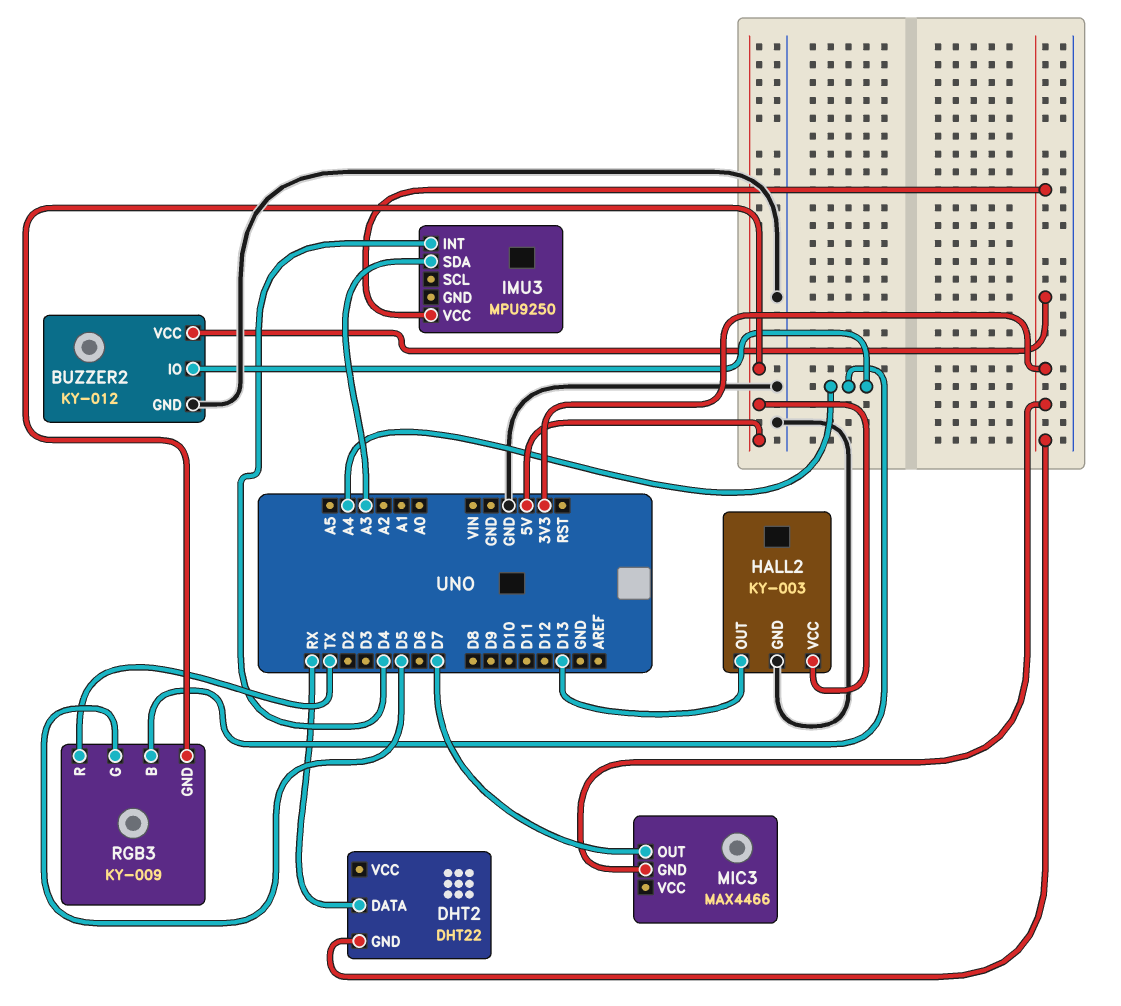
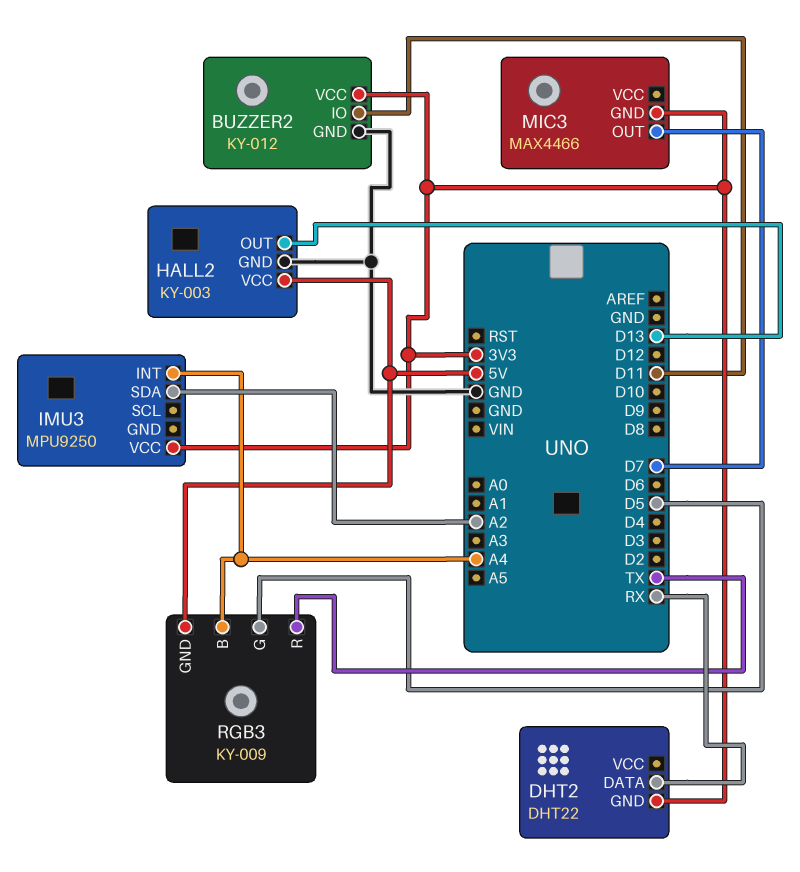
BUZZER2 pin IO: A4 -> D11
IMU3 pin INT: D4 -> A4
IMU3 pin SDA: A3 -> A2

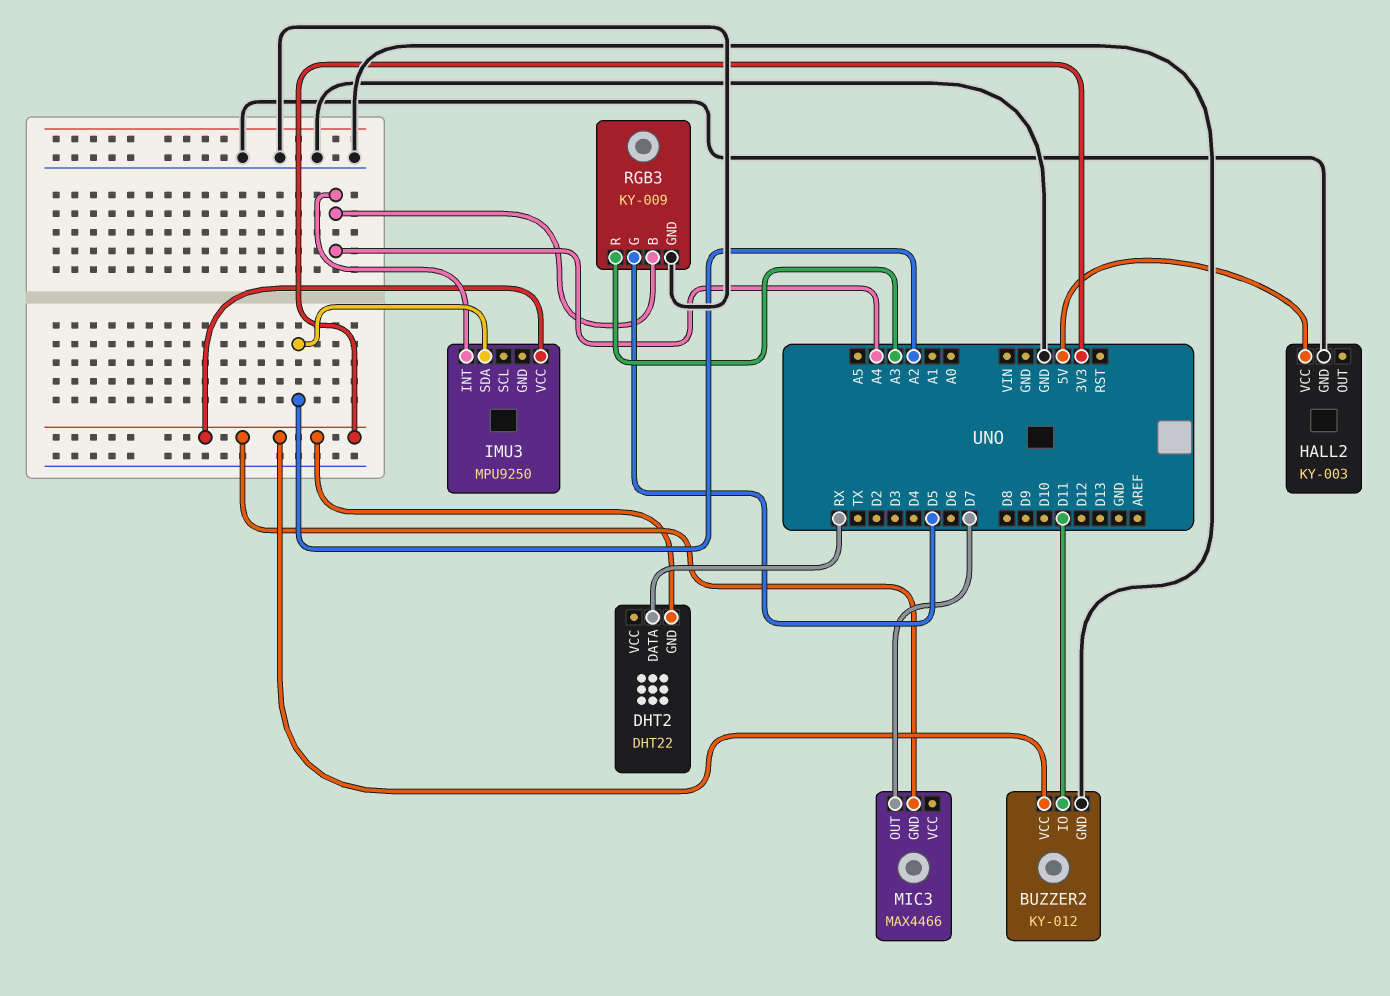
HALL2 pin OUT: D13 -> none
RGB3 pin GND: 5V -> GND
RGB3 pin R: TX -> A3

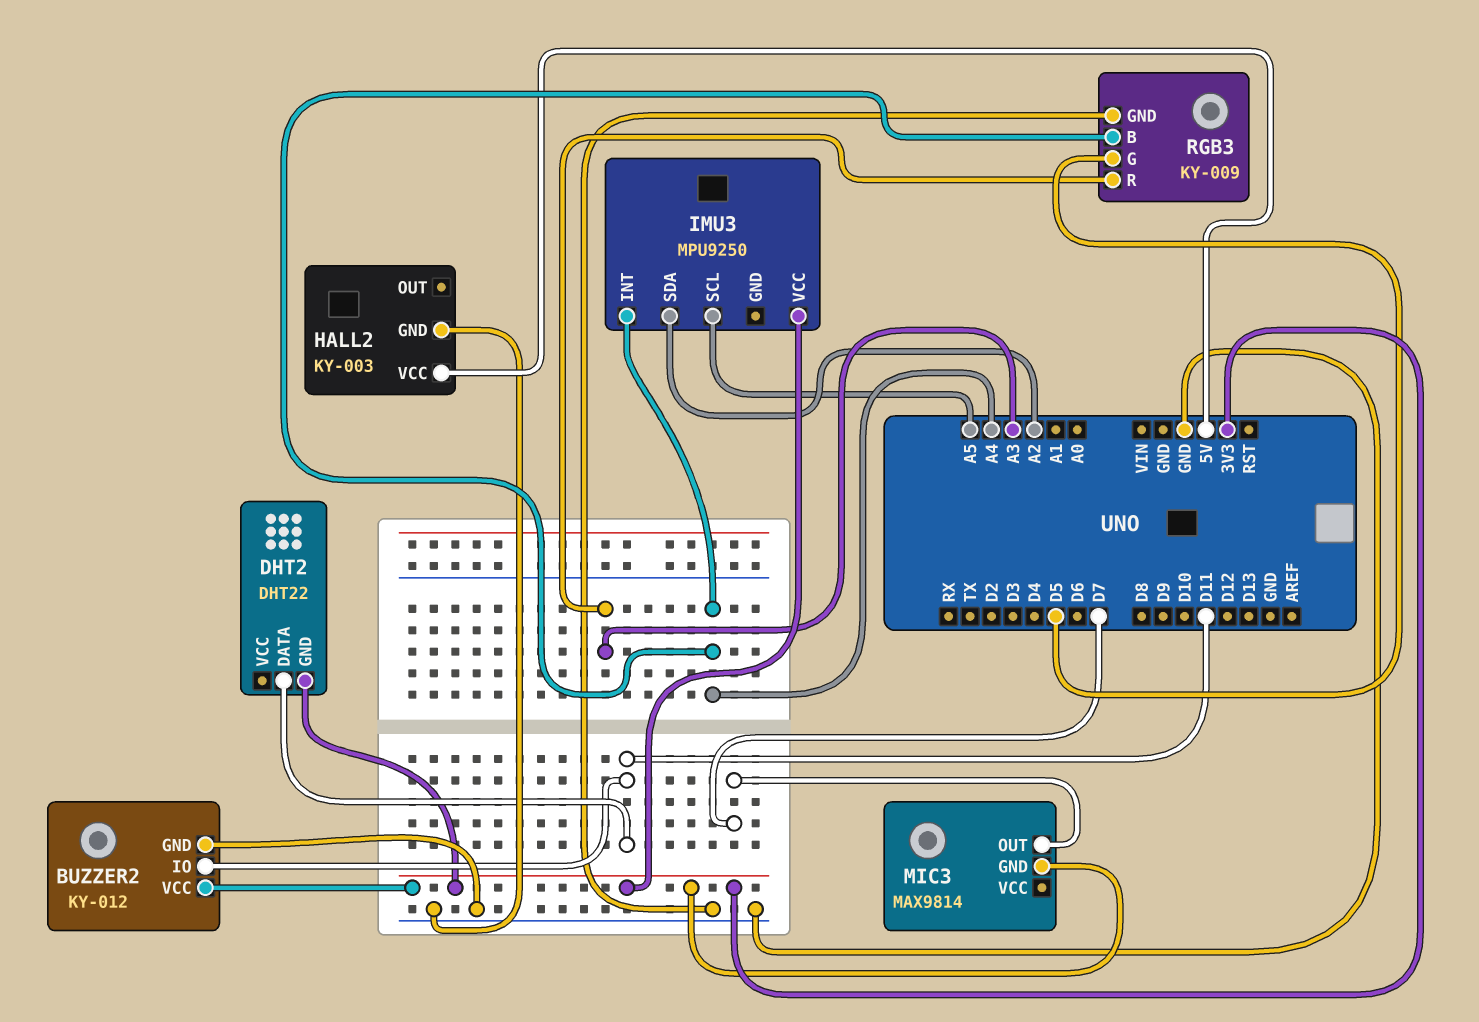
DHT2 pin DATA: RX -> D11
IMU3 pin SCL: none -> A5
MIC3: MAX4466 -> MAX9814

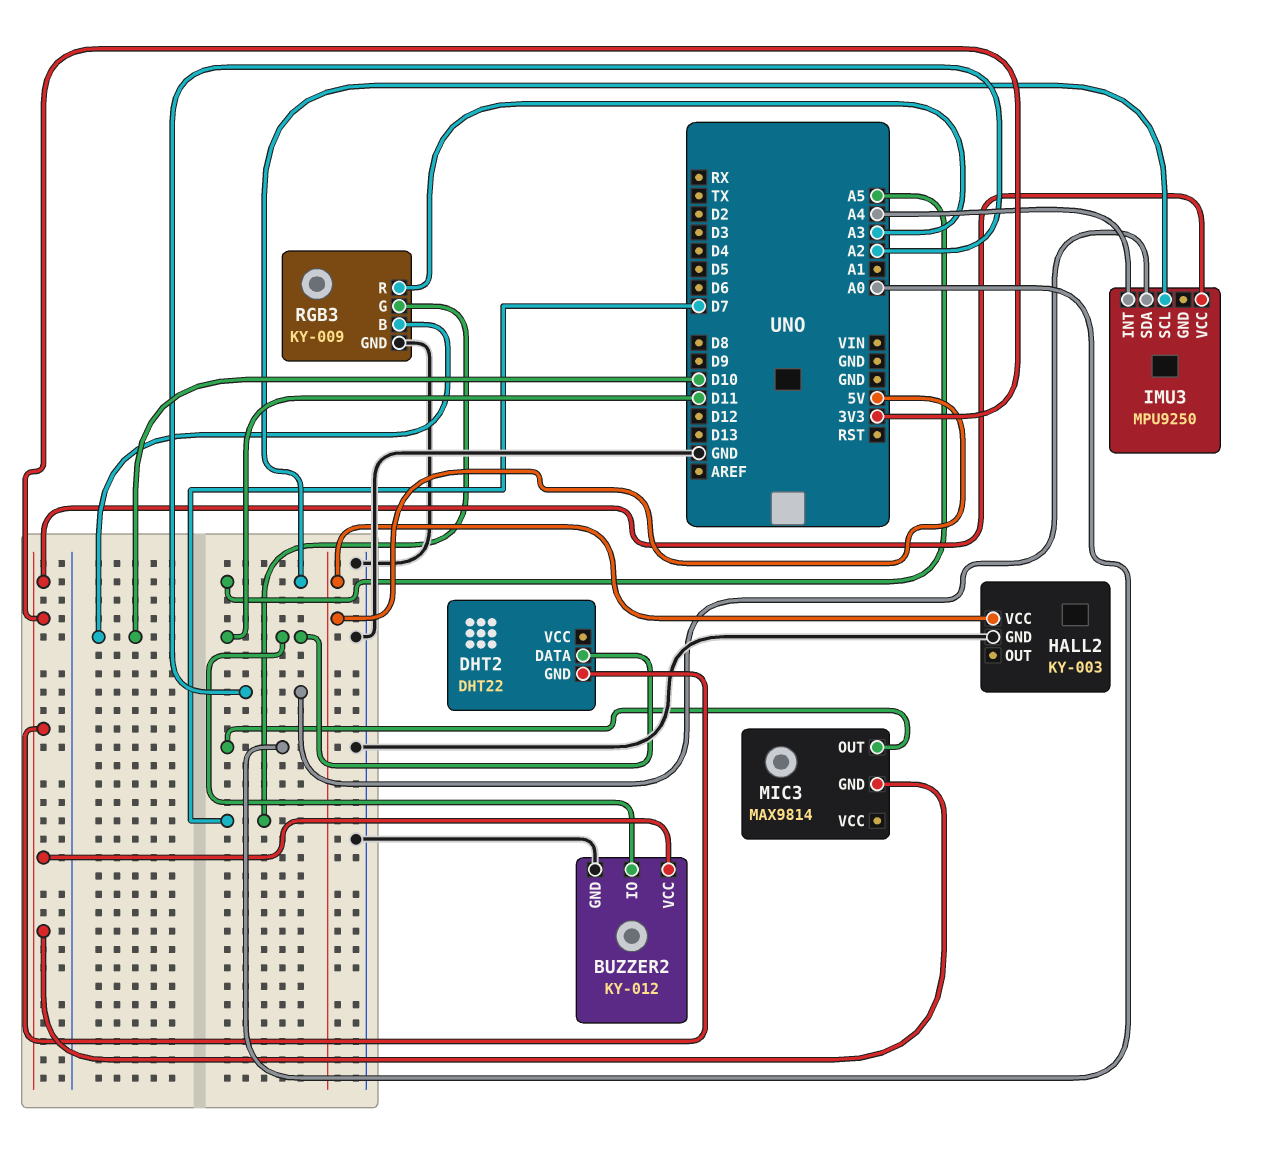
MIC3 pin OUT: D7 -> A0
RGB3 pin B: A4 -> D10
RGB3 pin G: D5 -> D7

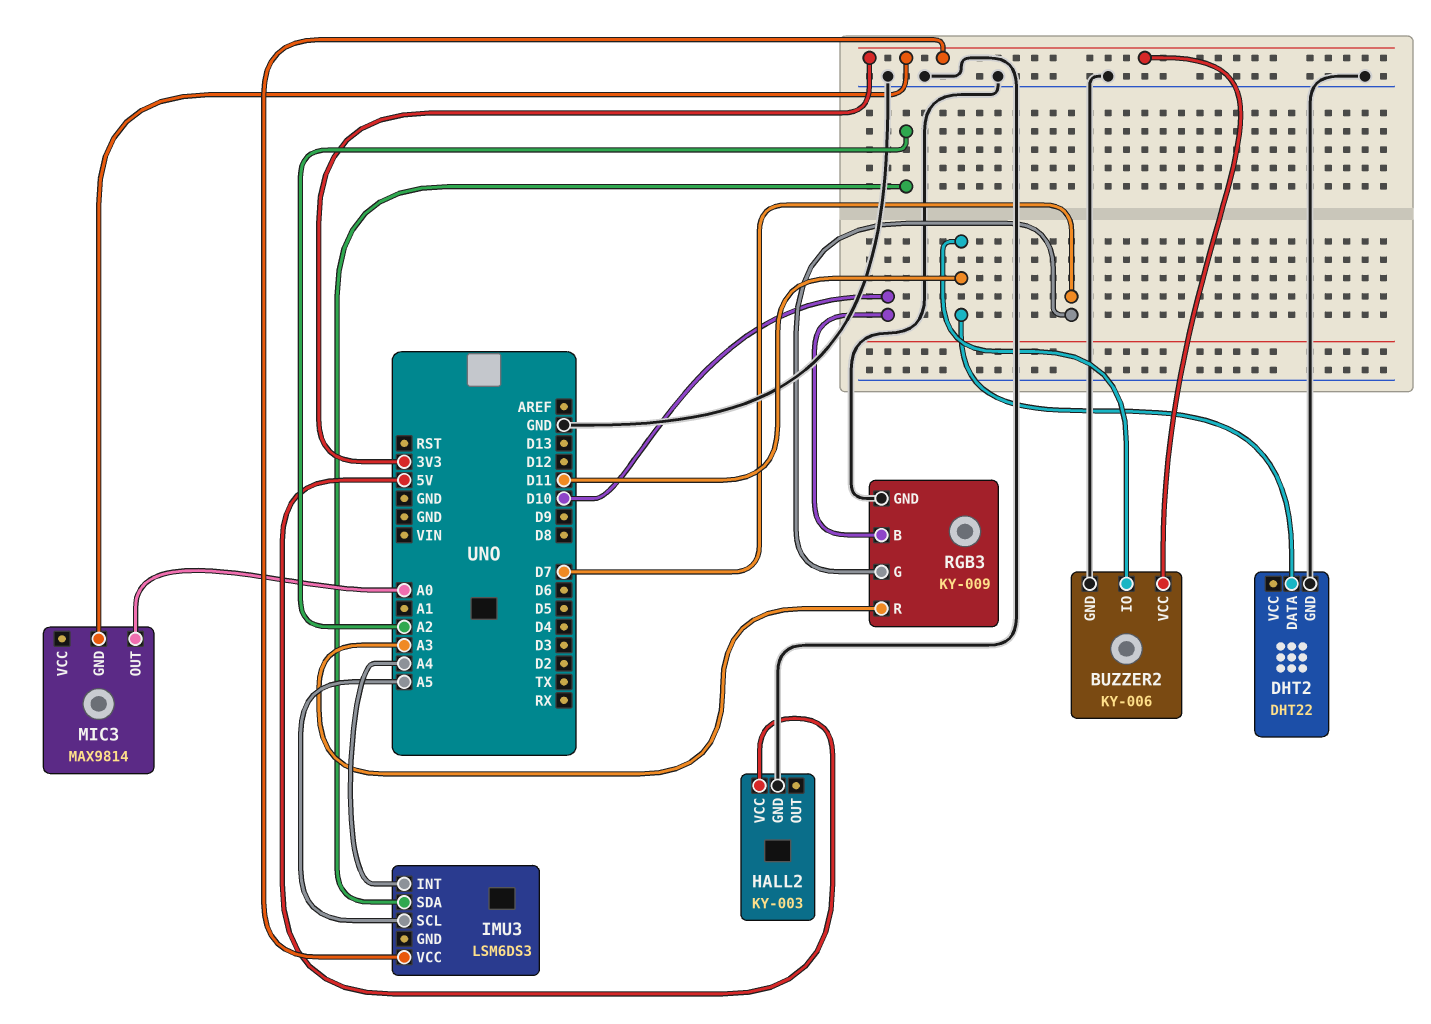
BUZZER2: KY-012 -> KY-006
DHT2 pin GND: 3V3 -> GND
IMU3: MPU9250 -> LSM6DS3

